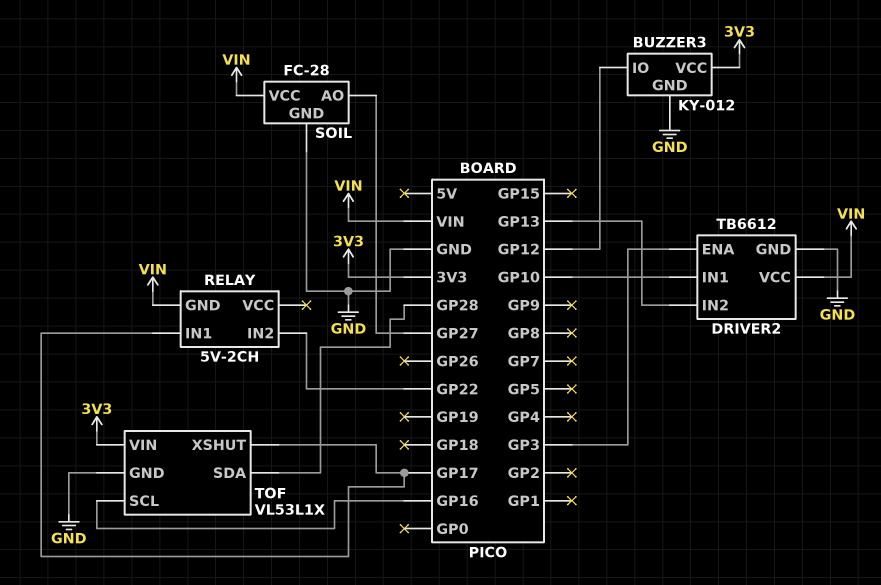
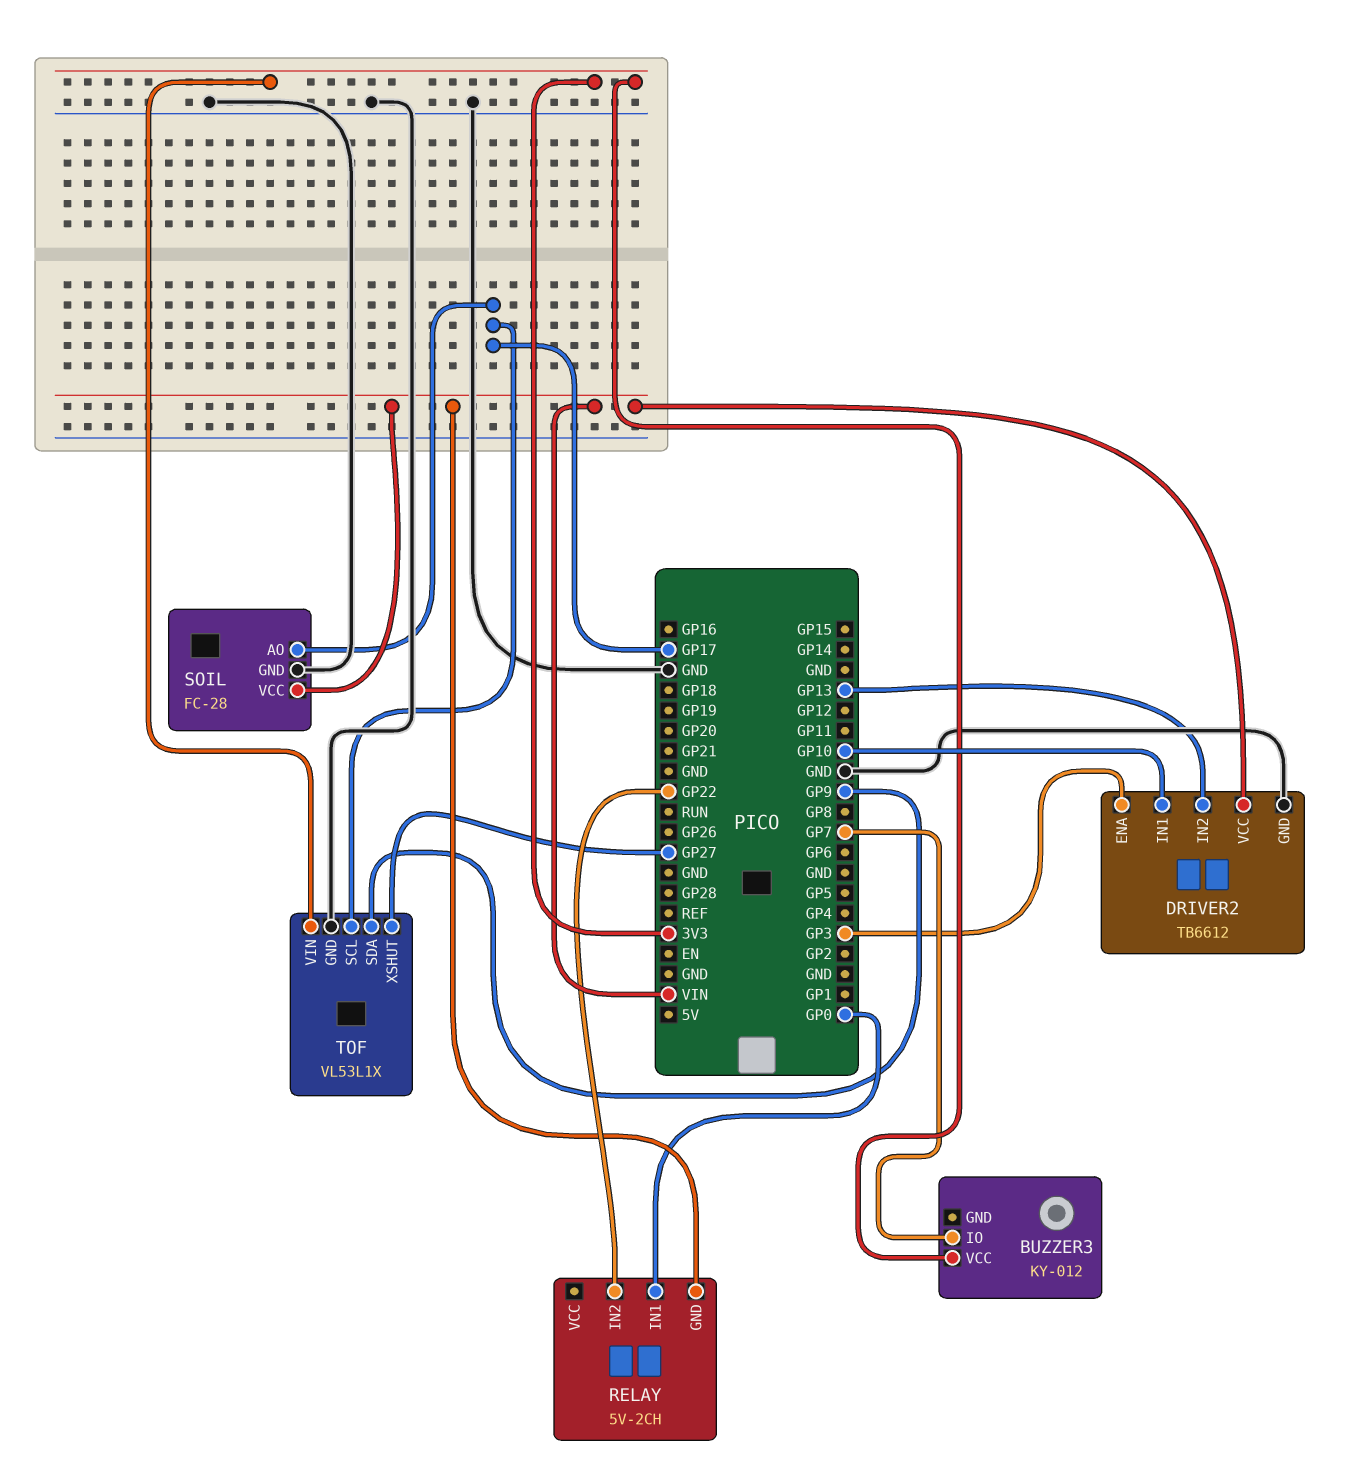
BUZZER3 pin GND: GND -> none
BUZZER3 pin IO: GP12 -> GP7
RELAY pin IN1: GP17 -> GP0
SOIL pin AO: GP27 -> GP17
TOF pin SCL: GP16 -> GP17
TOF pin SDA: GP28 -> GP9
TOF pin XSHUT: GP17 -> GP27

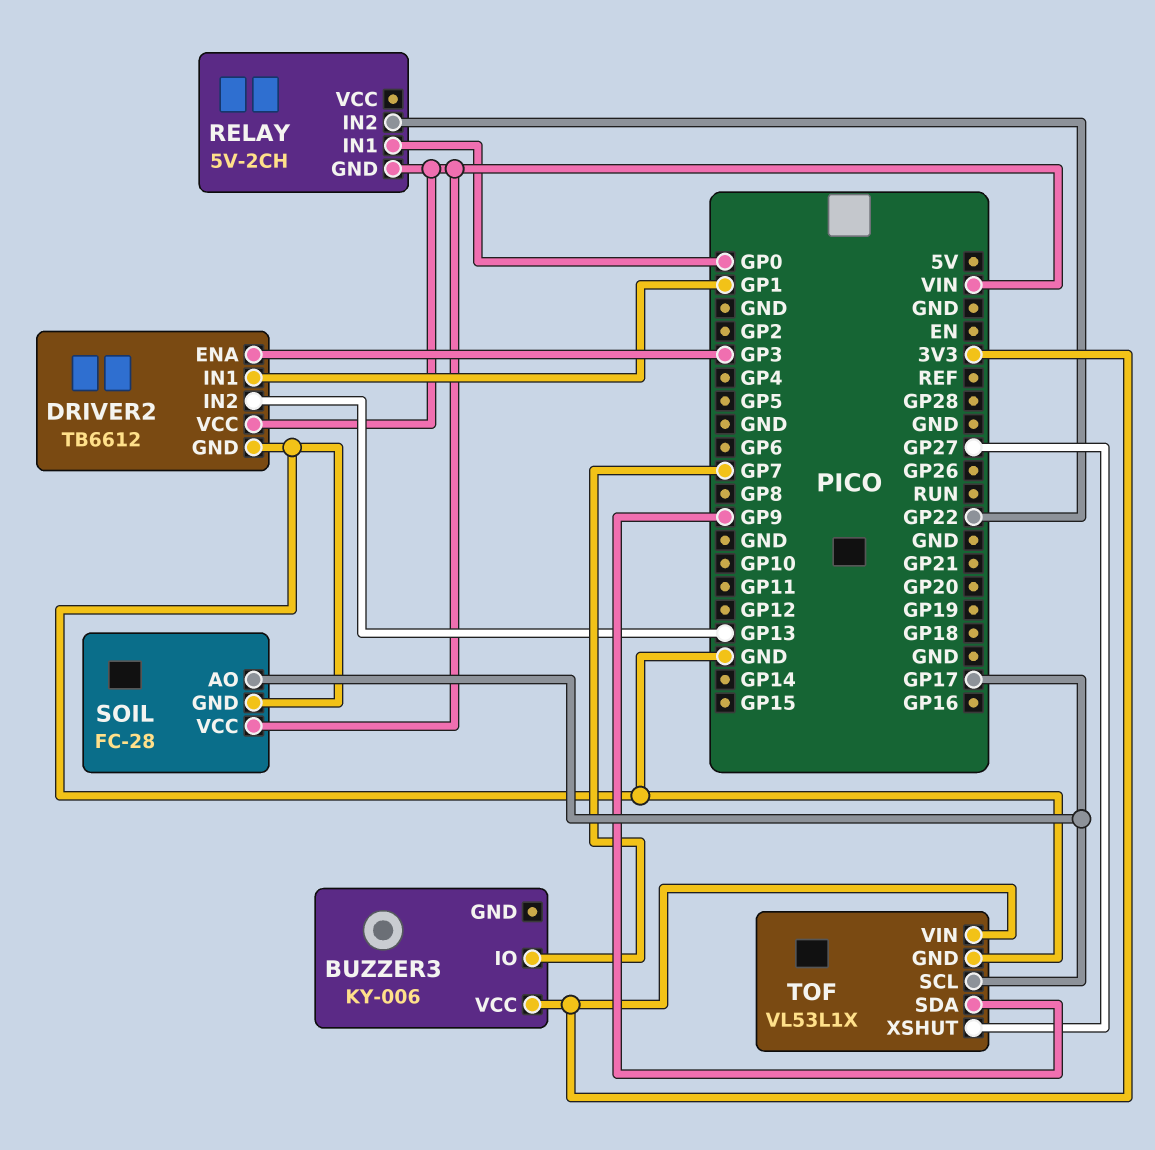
BUZZER3: KY-012 -> KY-006
DRIVER2 pin IN1: GP10 -> GP1

